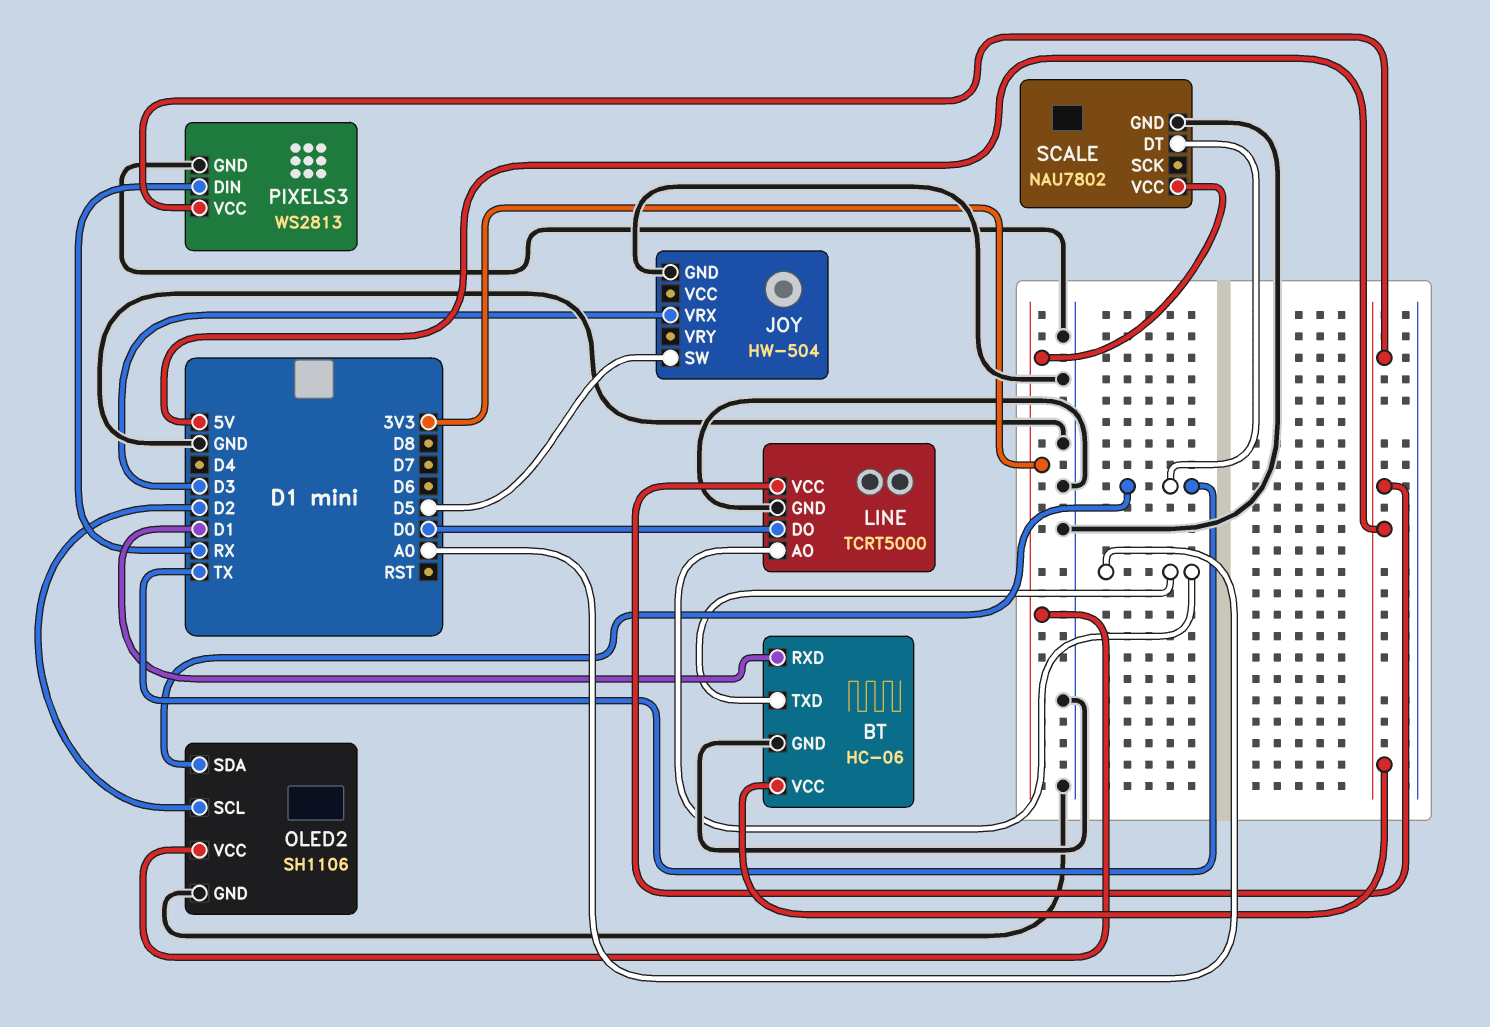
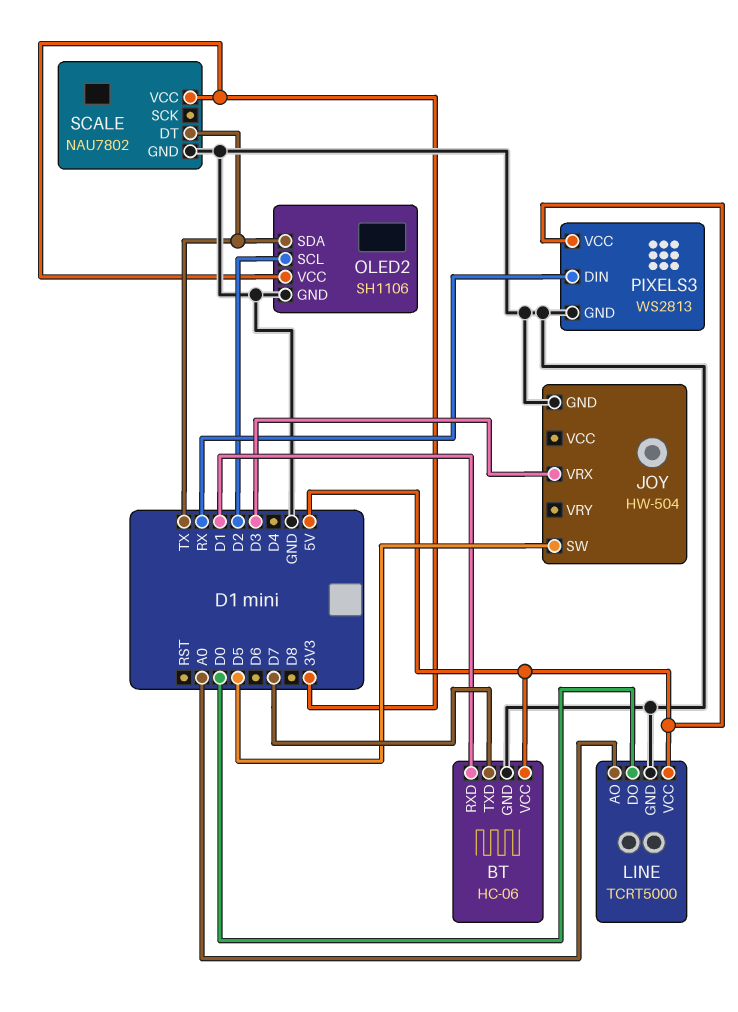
BT pin TXD: A0 -> D7

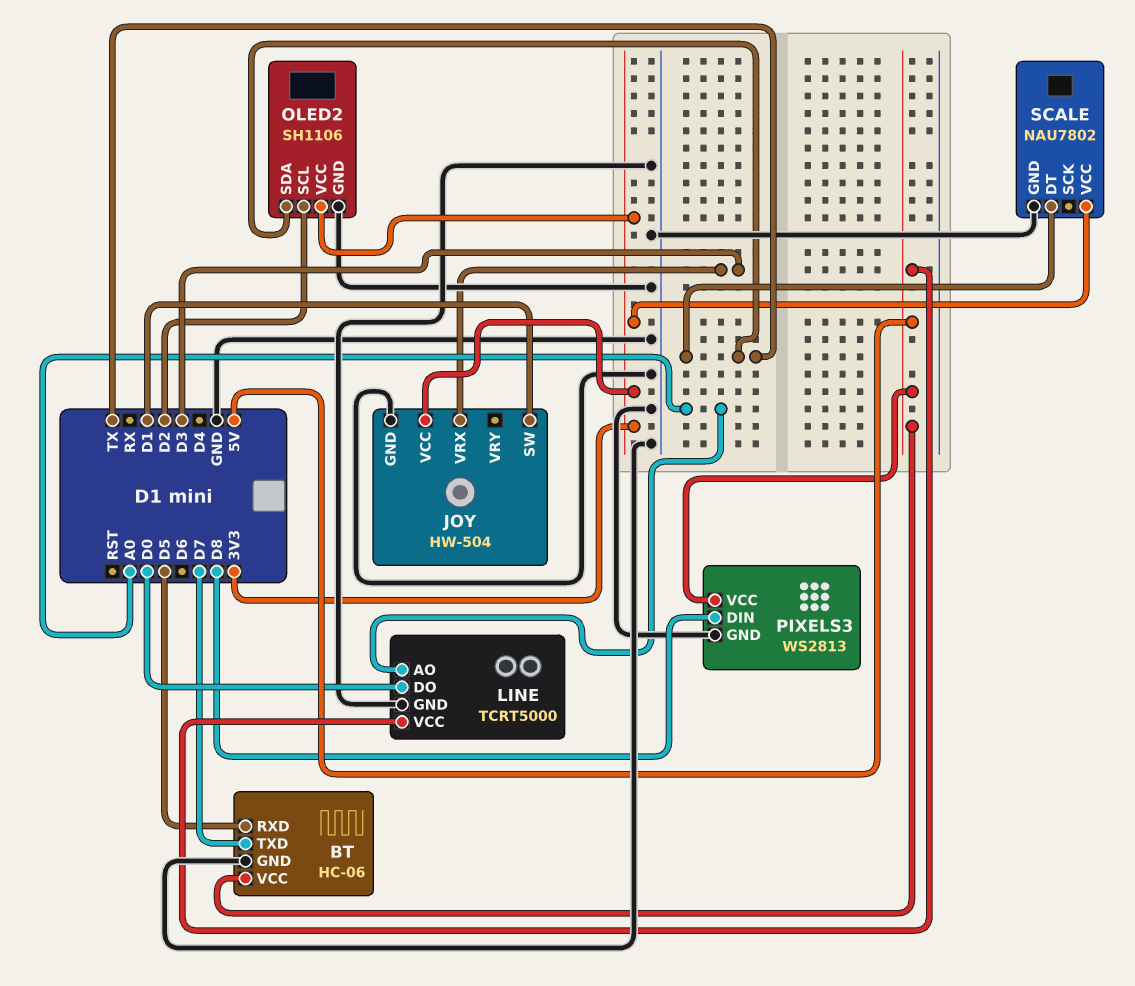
BT pin RXD: D1 -> D5
JOY pin SW: D5 -> D1
JOY pin VCC: none -> 3V3
PIXELS3 pin DIN: RX -> D8

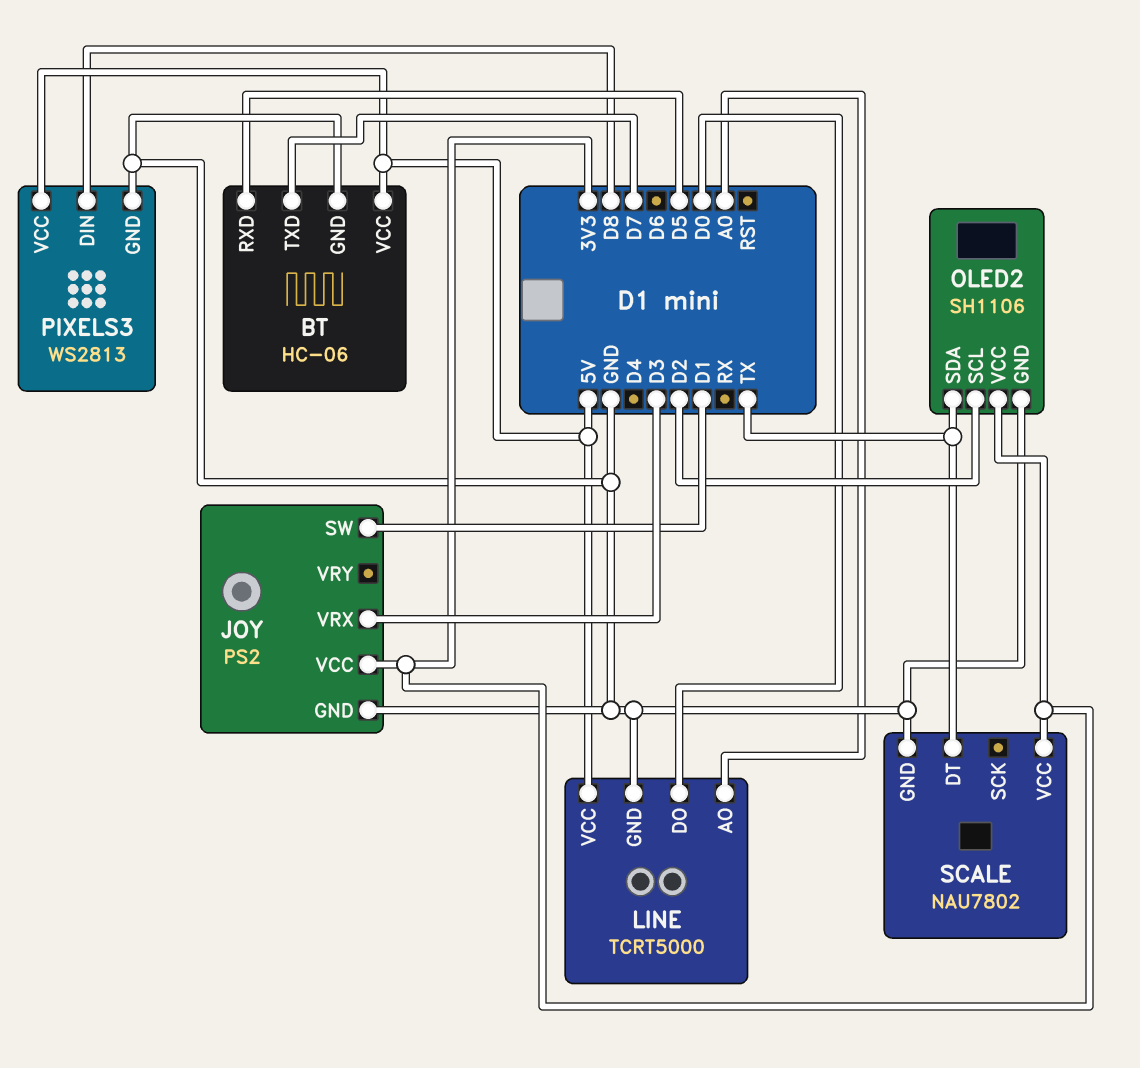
JOY: HW-504 -> PS2

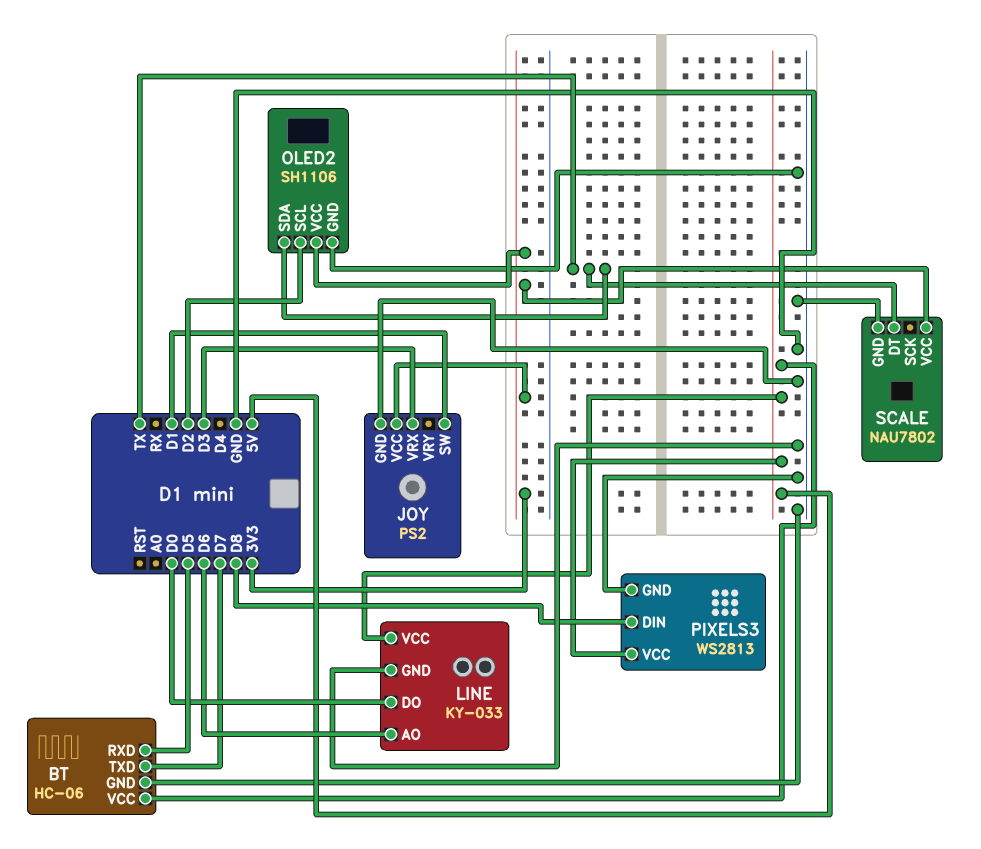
LINE: TCRT5000 -> KY-033
LINE pin AO: A0 -> D6

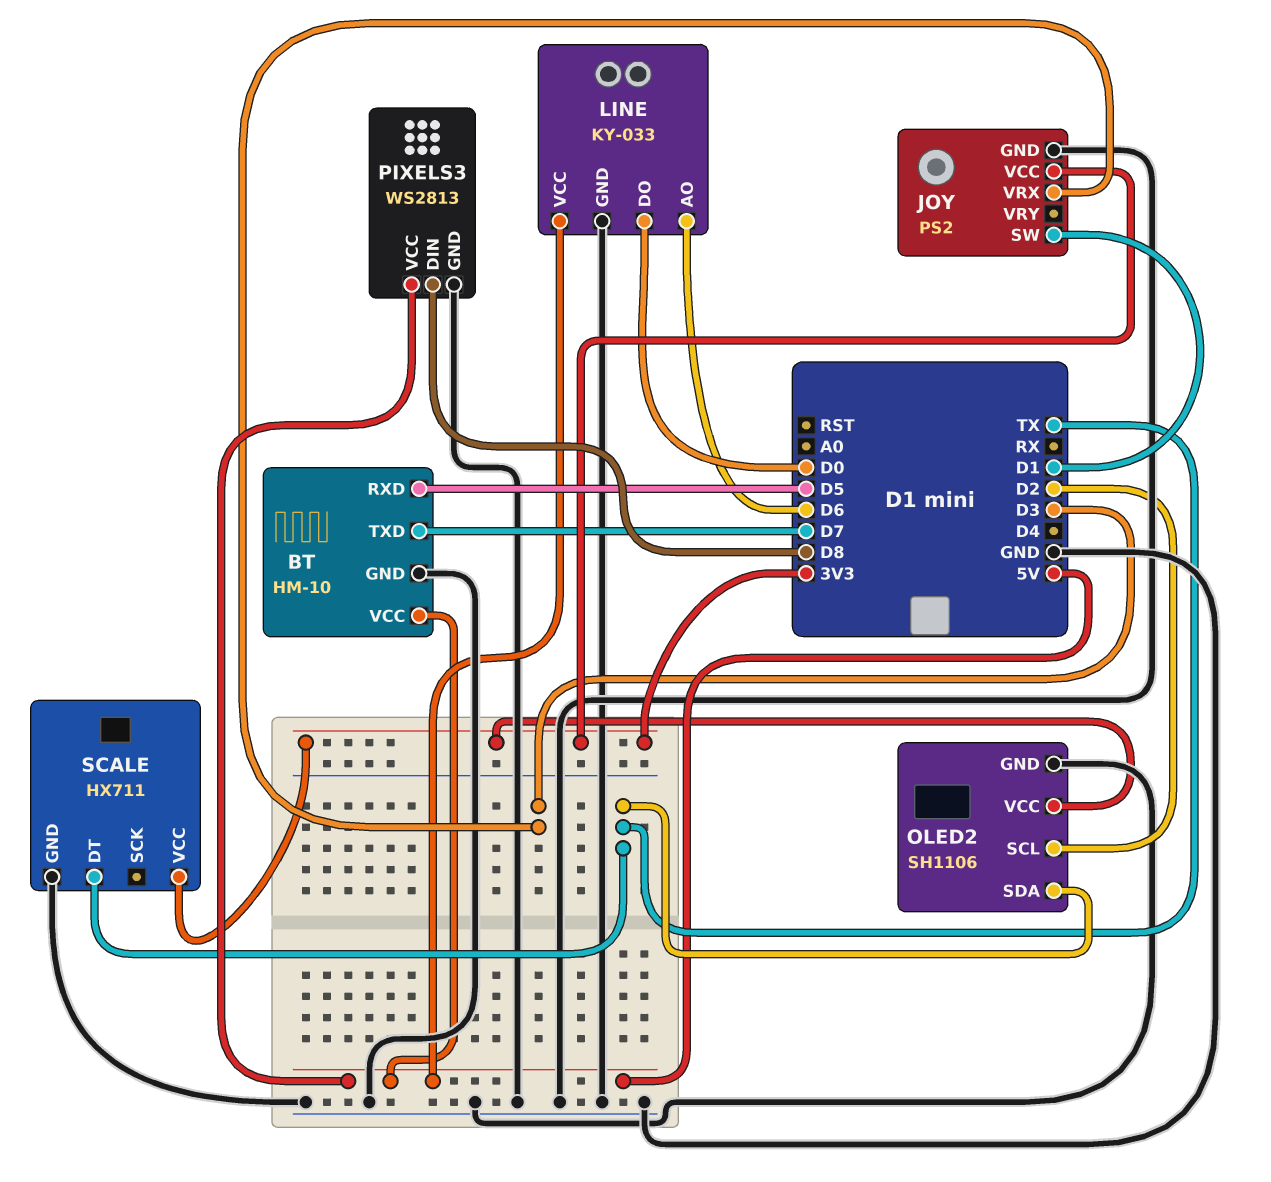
BT: HC-06 -> HM-10
SCALE: NAU7802 -> HX711

